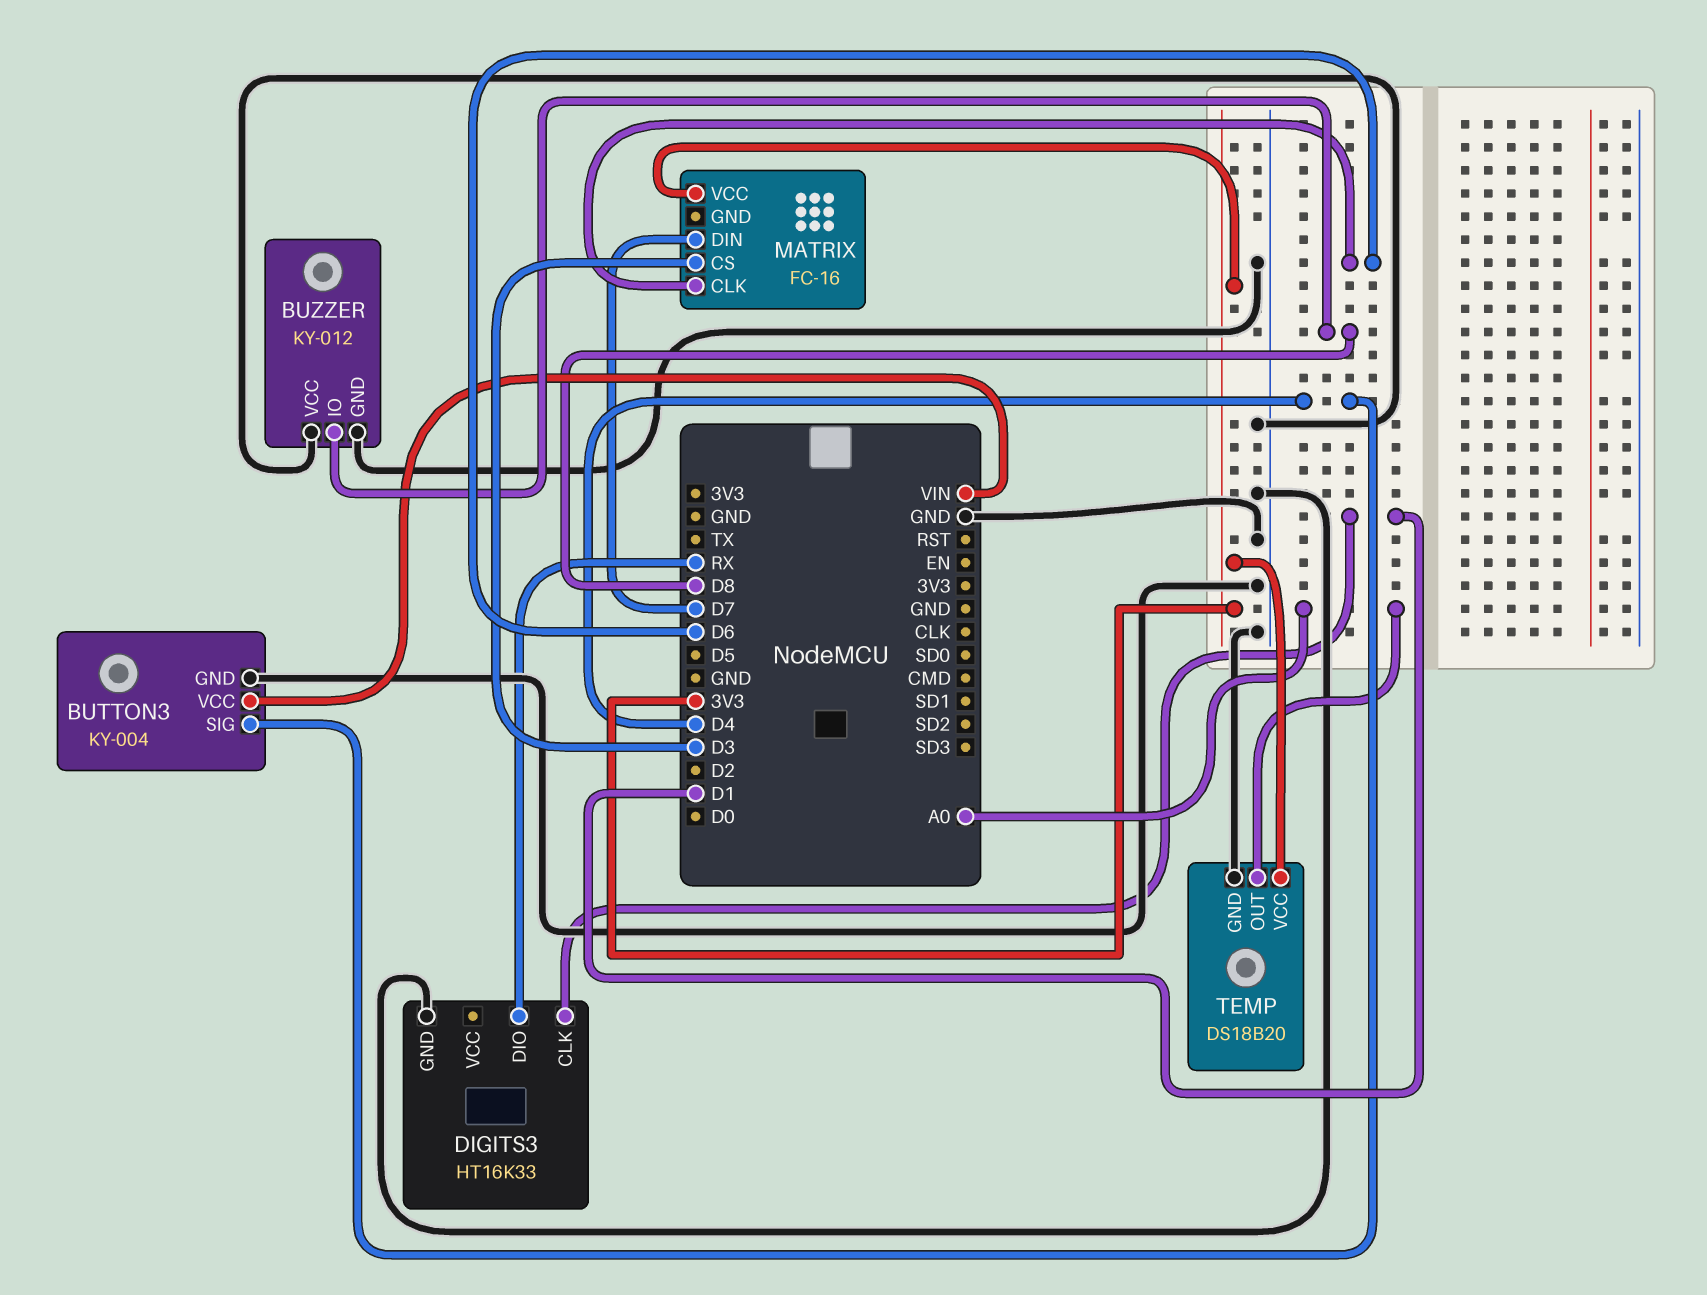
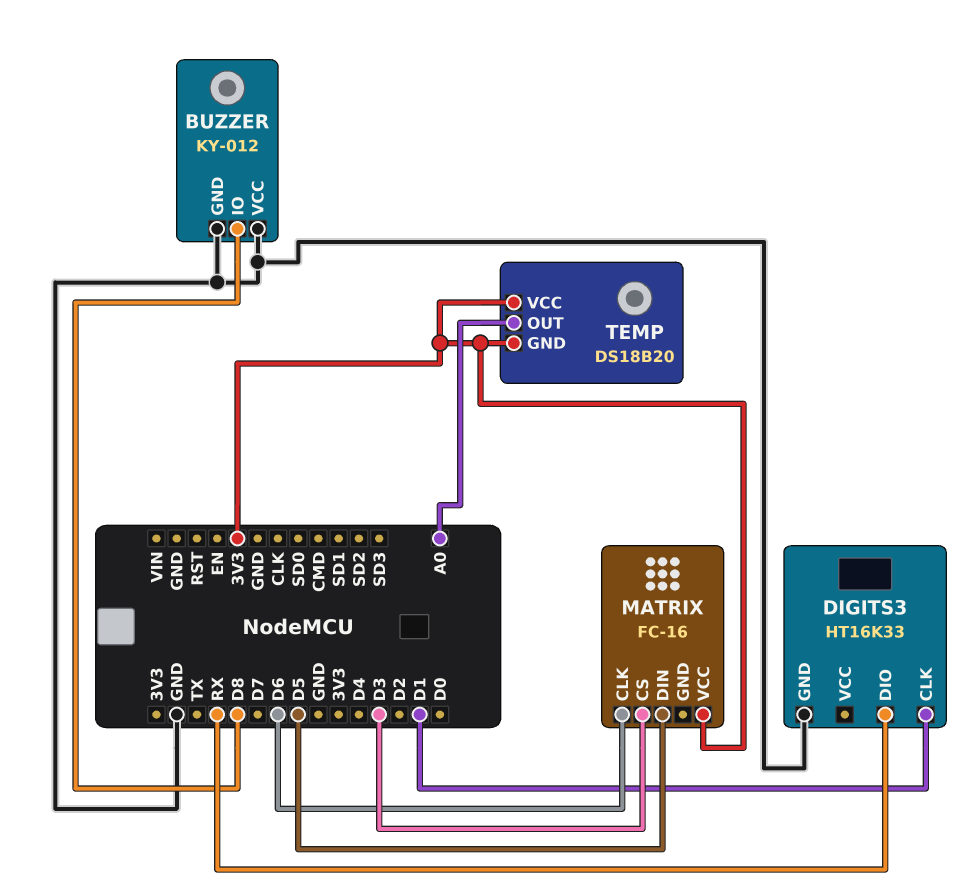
BUTTON3: KY-004 -> none
BUTTON3 pin GND: GND -> none
BUTTON3 pin SIG: D4 -> none
BUTTON3 pin VCC: VIN -> none
MATRIX pin DIN: D7 -> D5
TEMP pin GND: GND -> 3V3

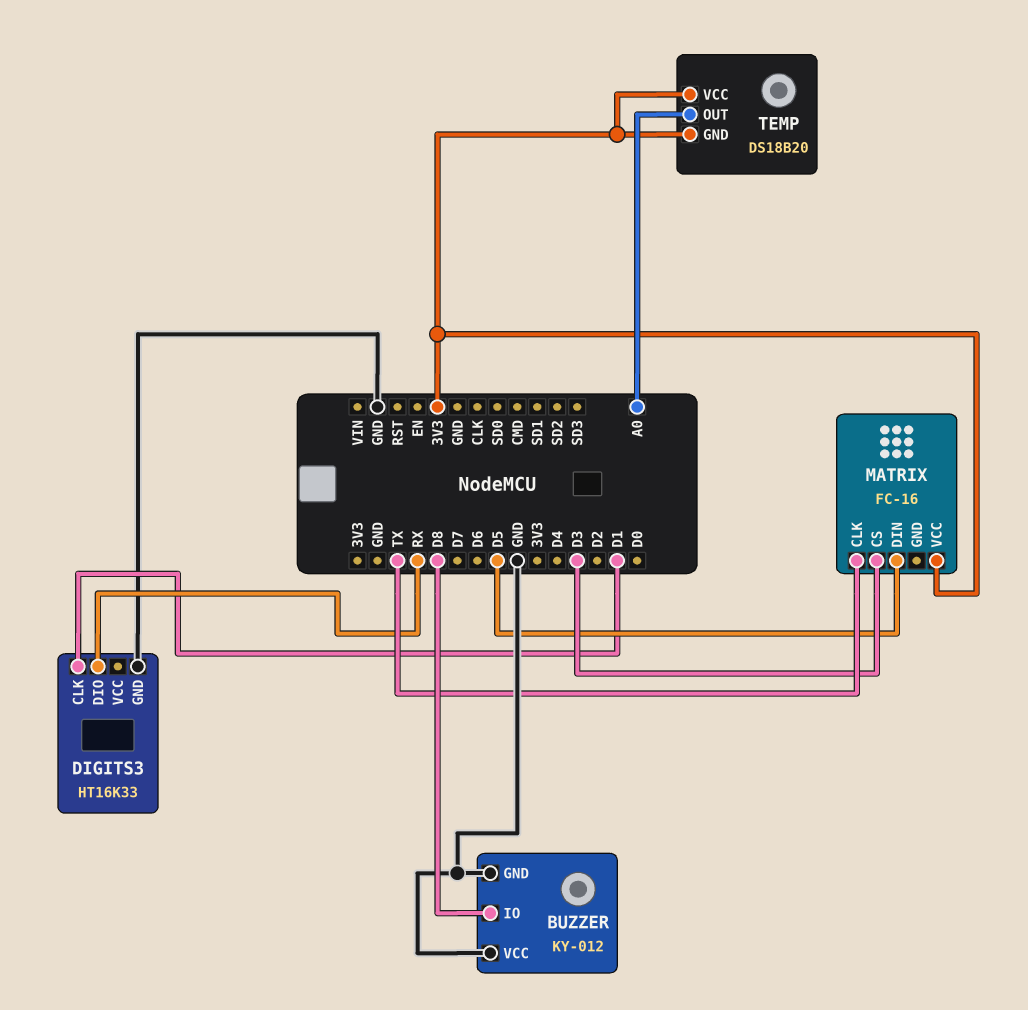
MATRIX pin CLK: D6 -> TX

